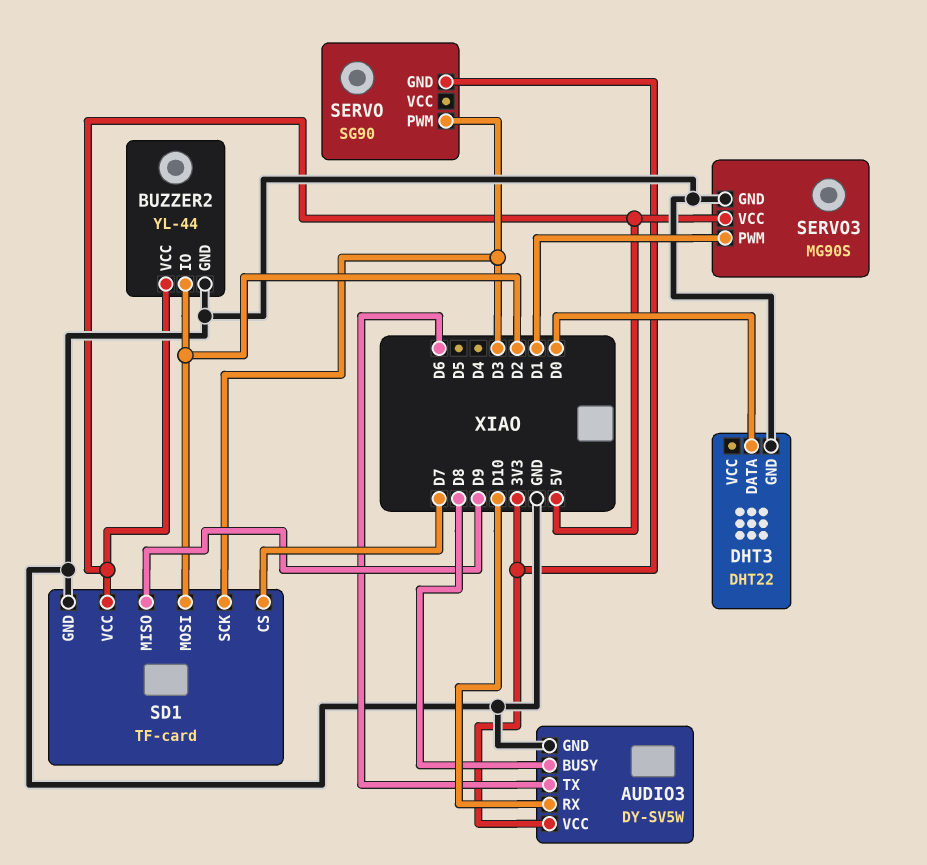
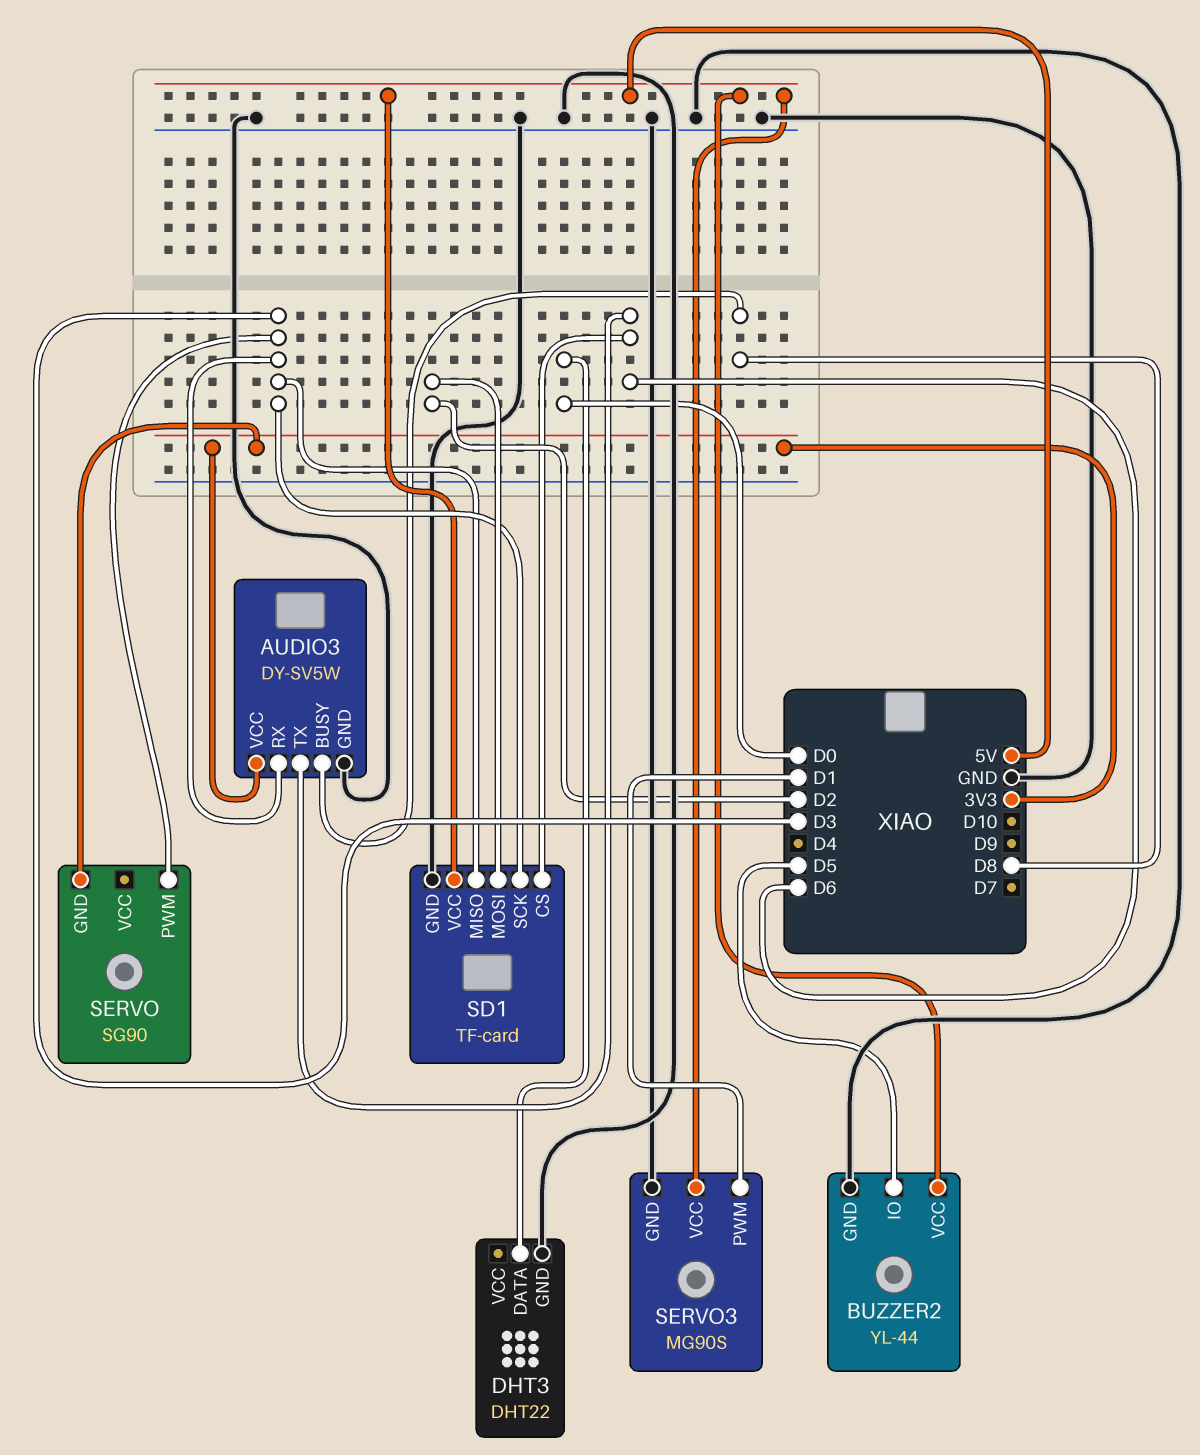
AUDIO3 pin RX: D10 -> D3
BUZZER2 pin IO: D2 -> D5
SD1 pin CS: D7 -> D6
SD1 pin MISO: D9 -> D3

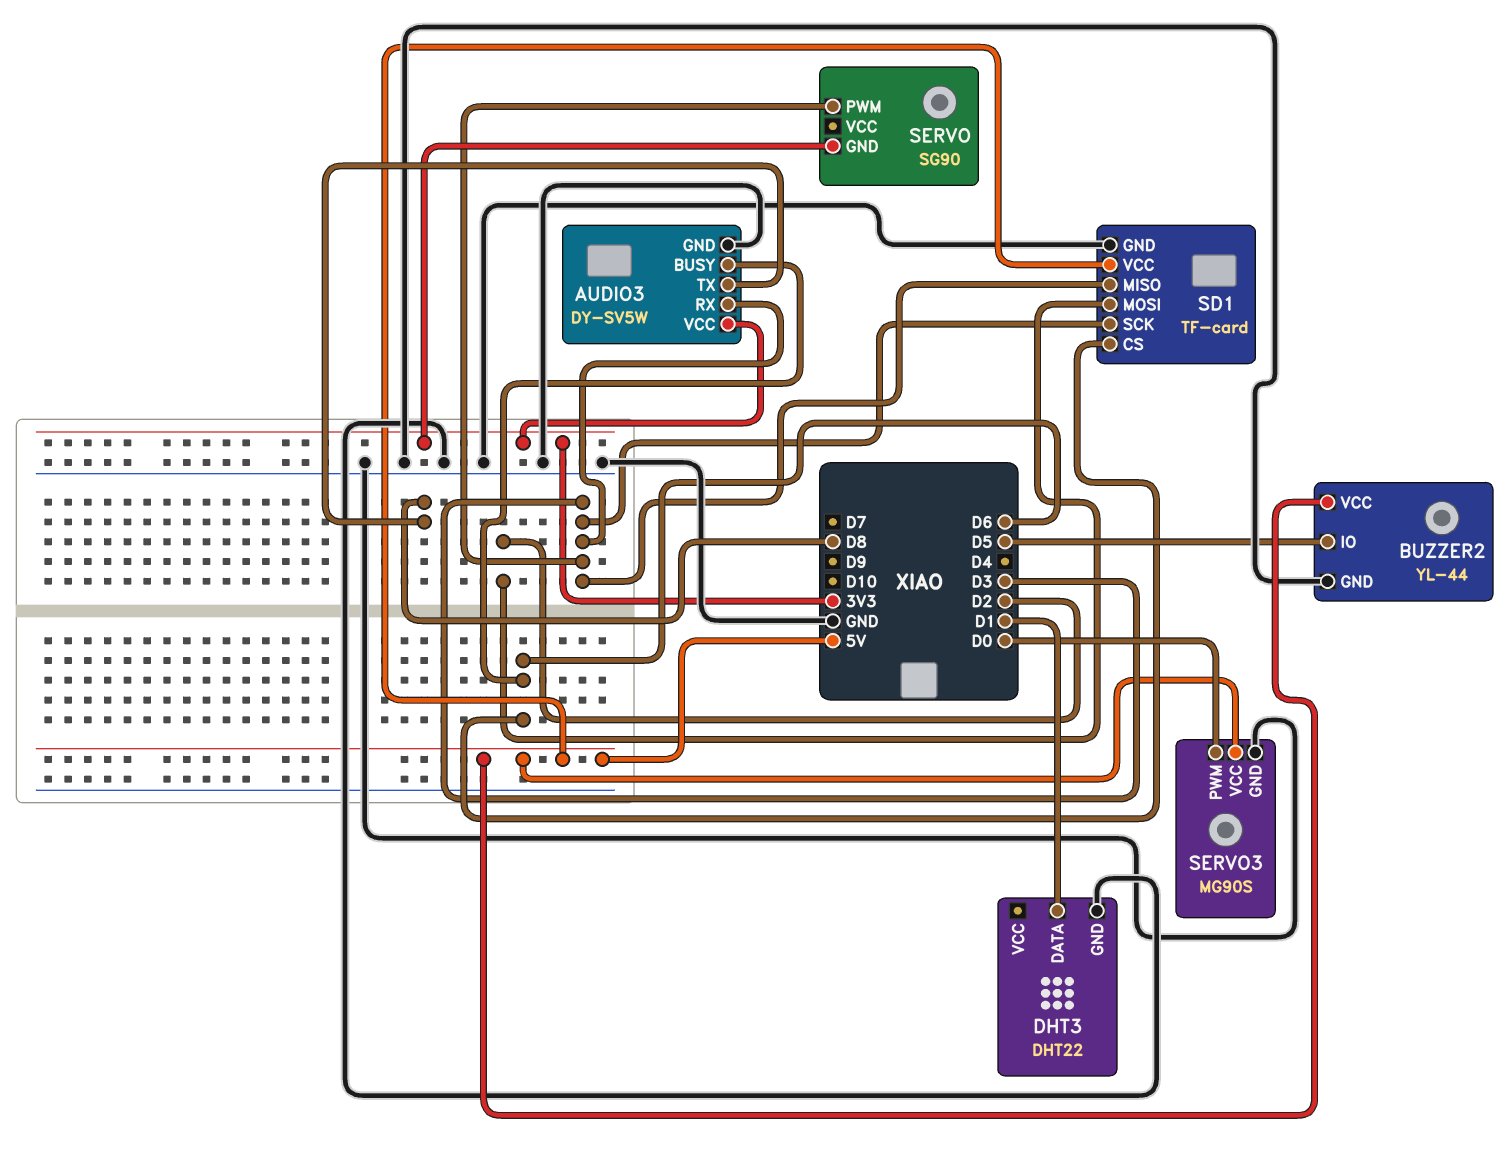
AUDIO3 pin BUSY: D8 -> D6
AUDIO3 pin TX: D6 -> D8
DHT3 pin DATA: D0 -> D1
SERVO3 pin PWM: D1 -> D0

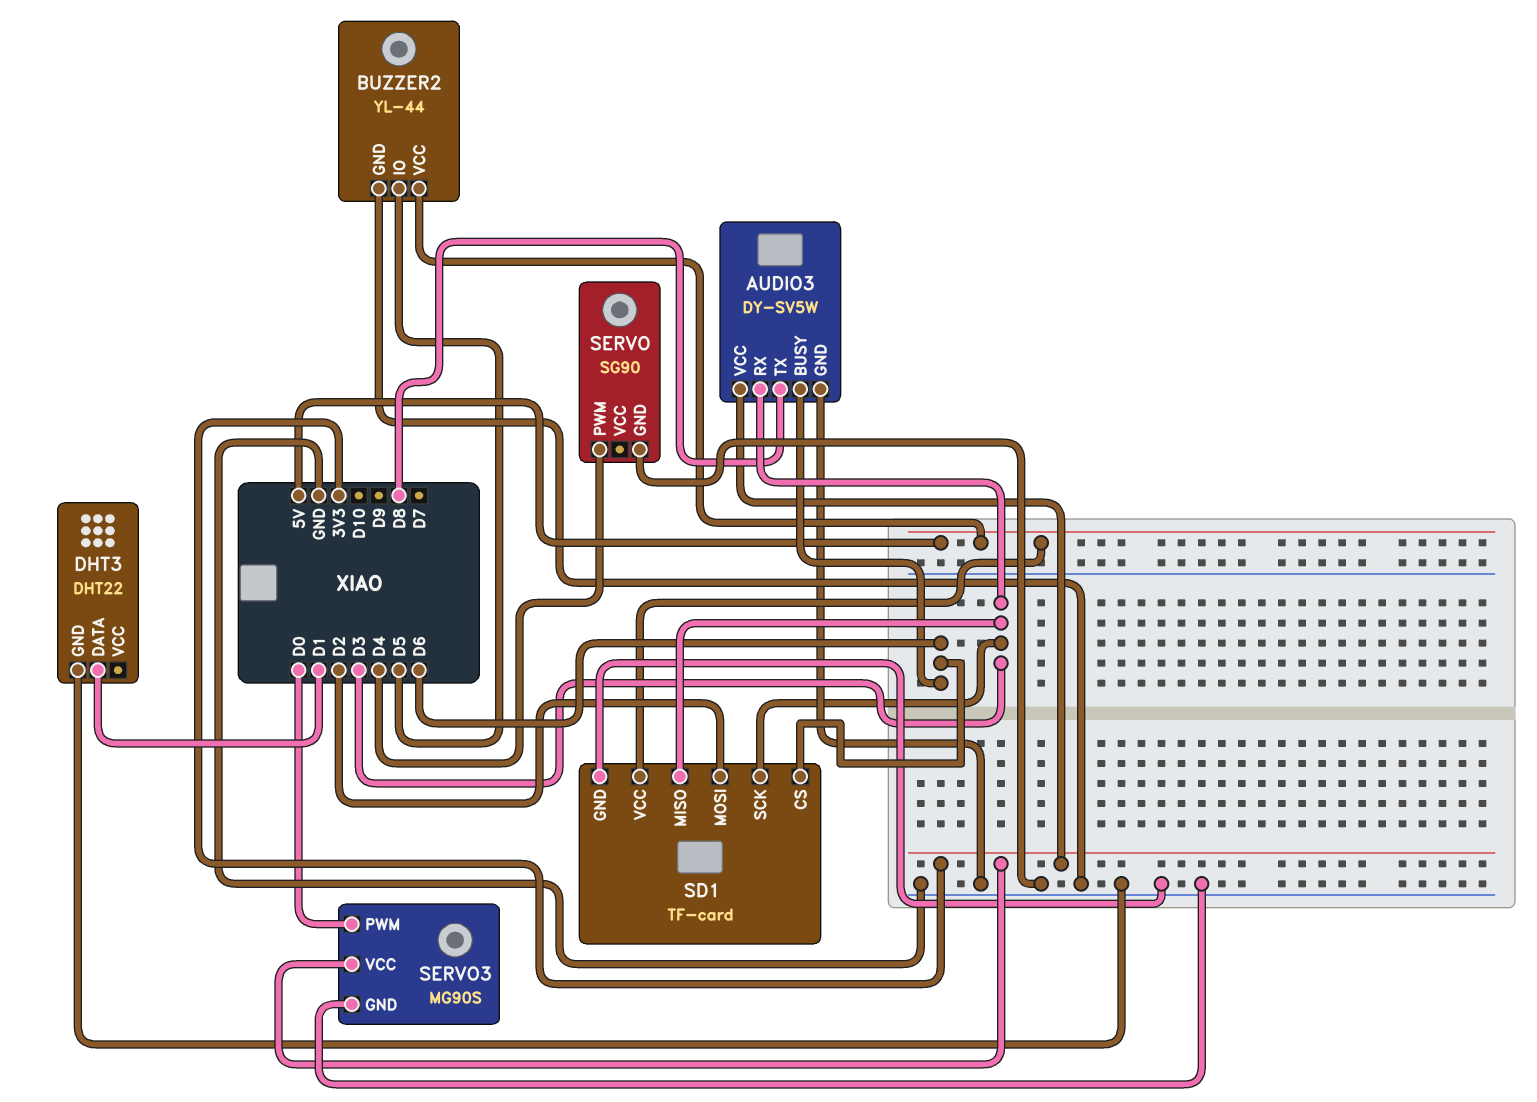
SERVO pin GND: 3V3 -> GND
SERVO pin PWM: D3 -> D4
SERVO3 pin VCC: 5V -> 3V3

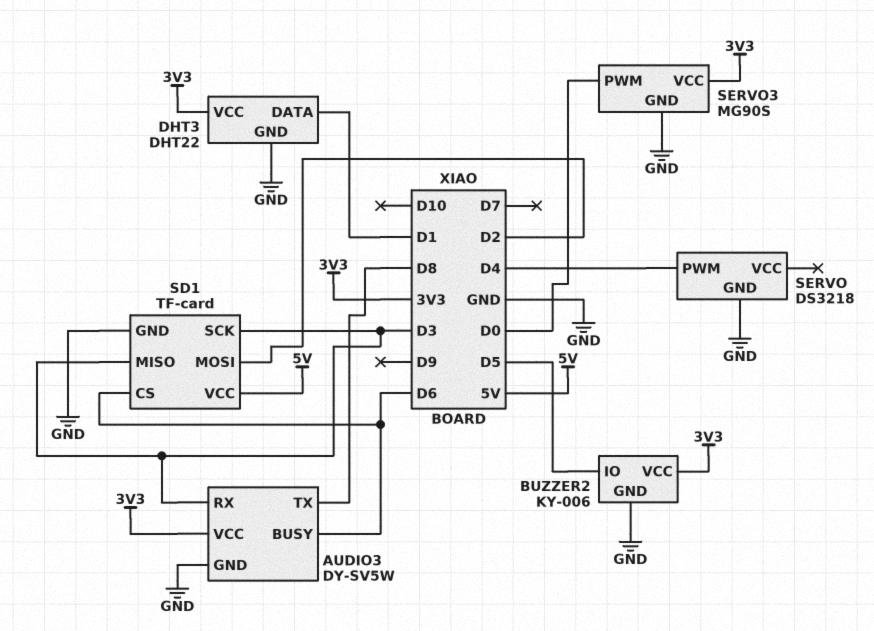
BUZZER2: YL-44 -> KY-006
BUZZER2 pin VCC: 5V -> 3V3
DHT3 pin VCC: none -> 3V3
SERVO: SG90 -> DS3218

